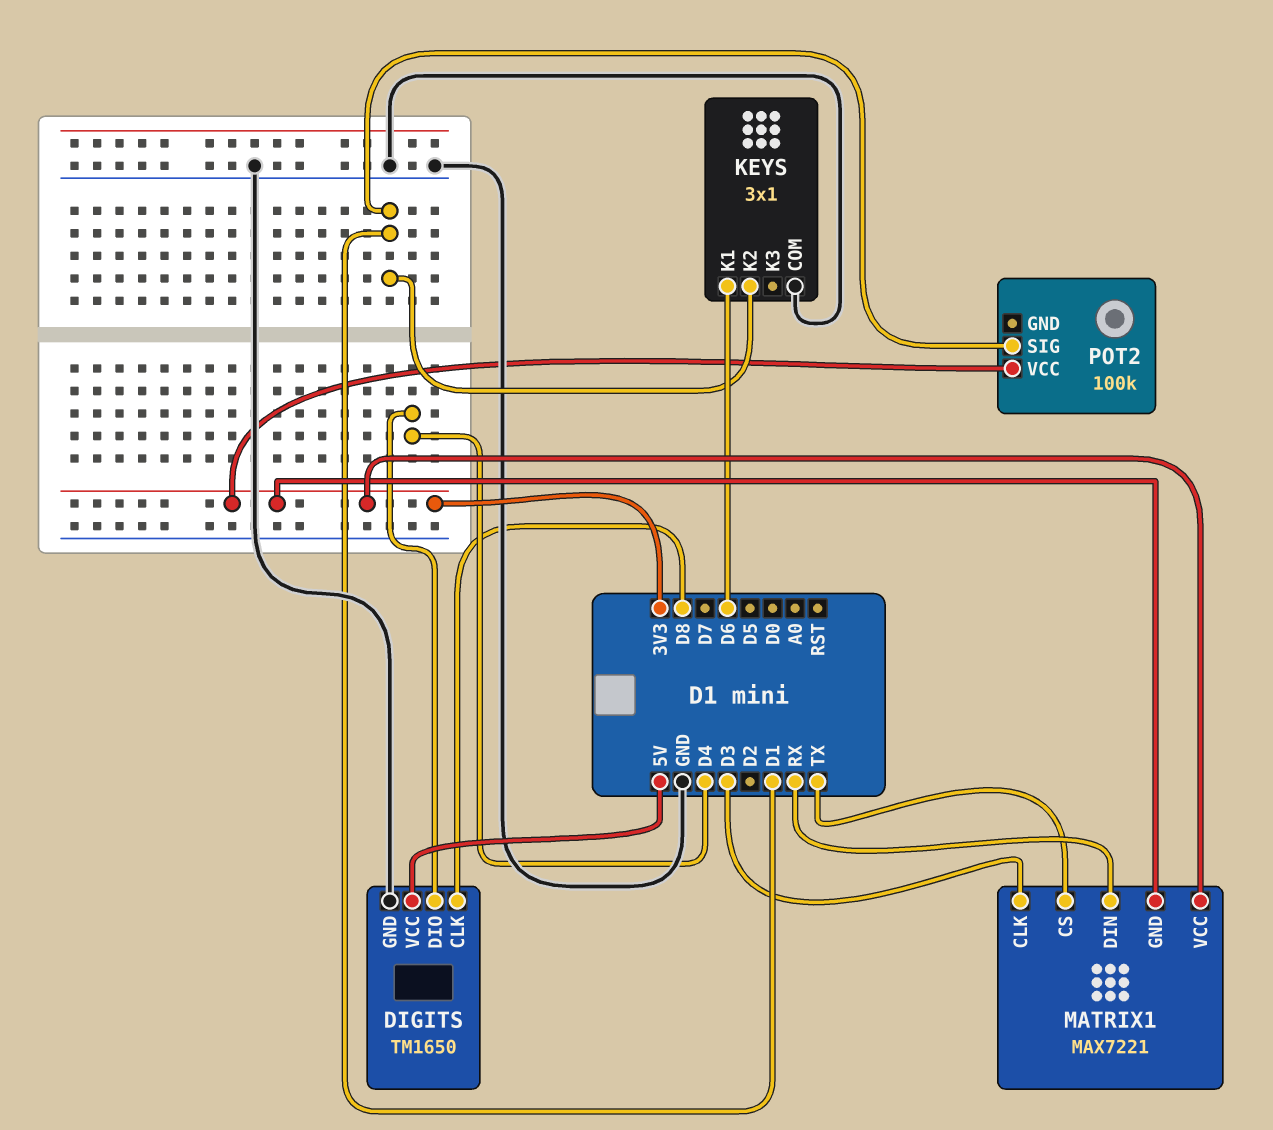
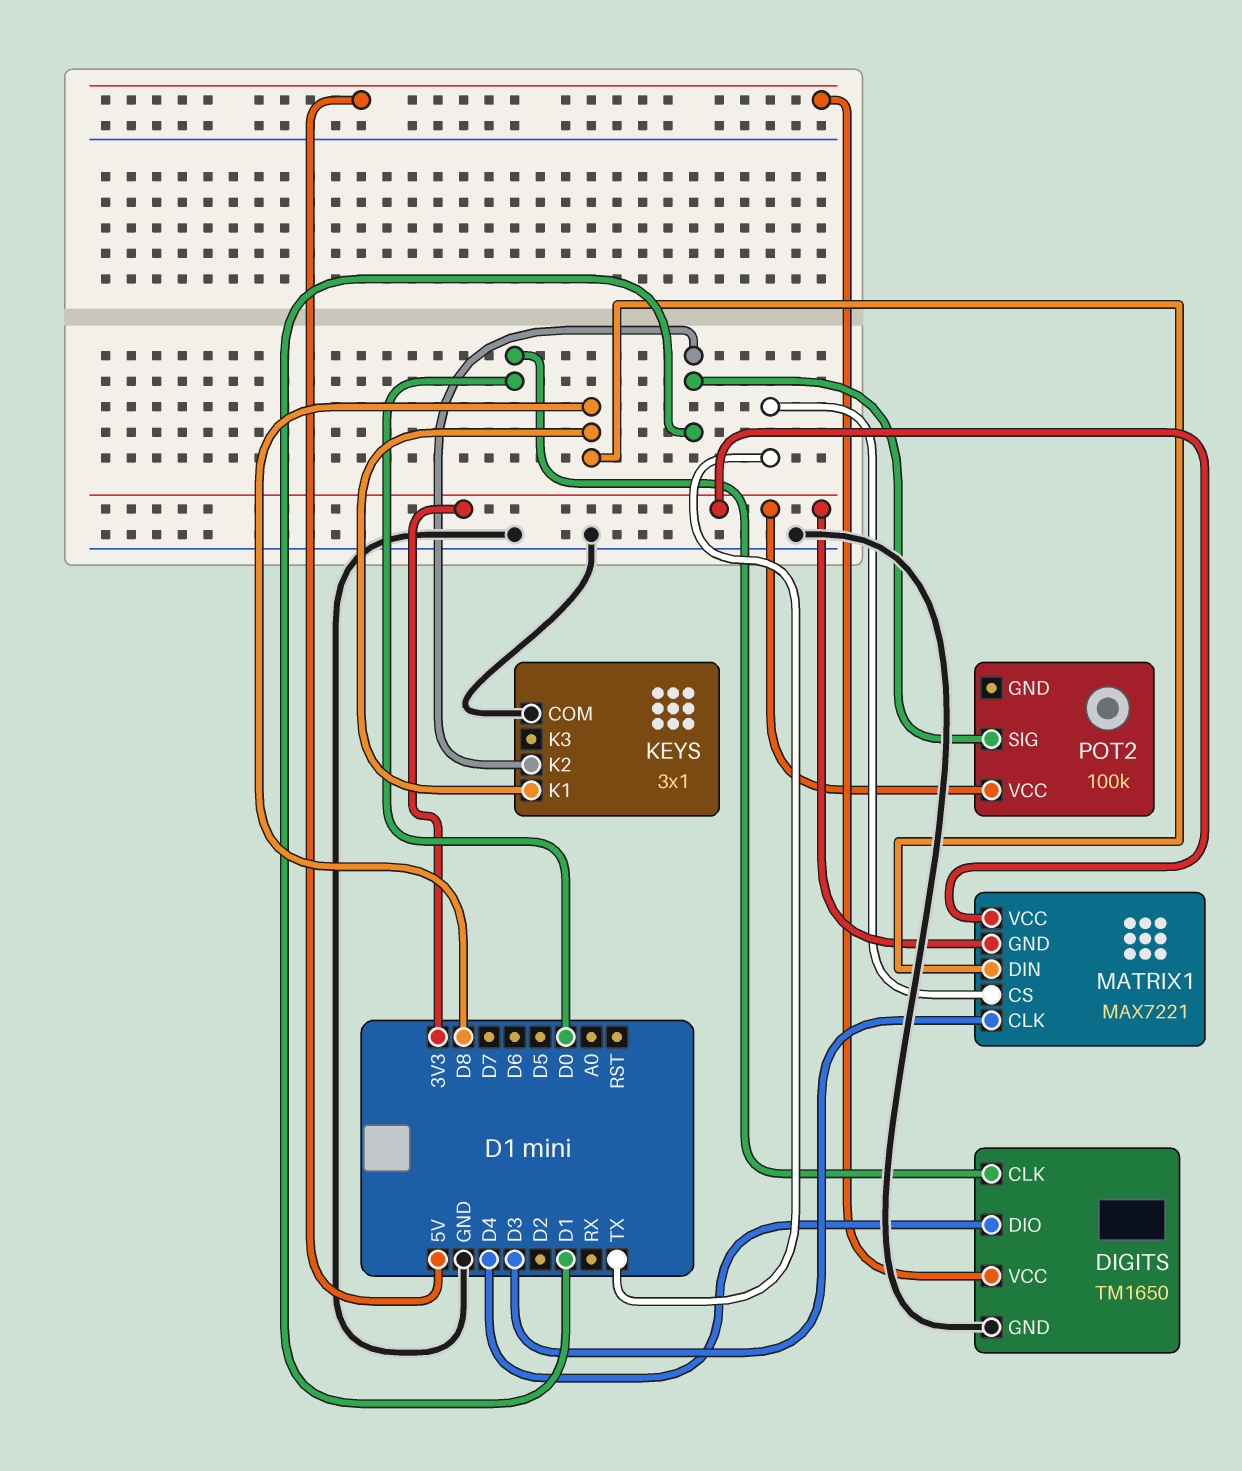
DIGITS pin CLK: D8 -> D0
KEYS pin K1: D6 -> D8
MATRIX1 pin DIN: RX -> D8

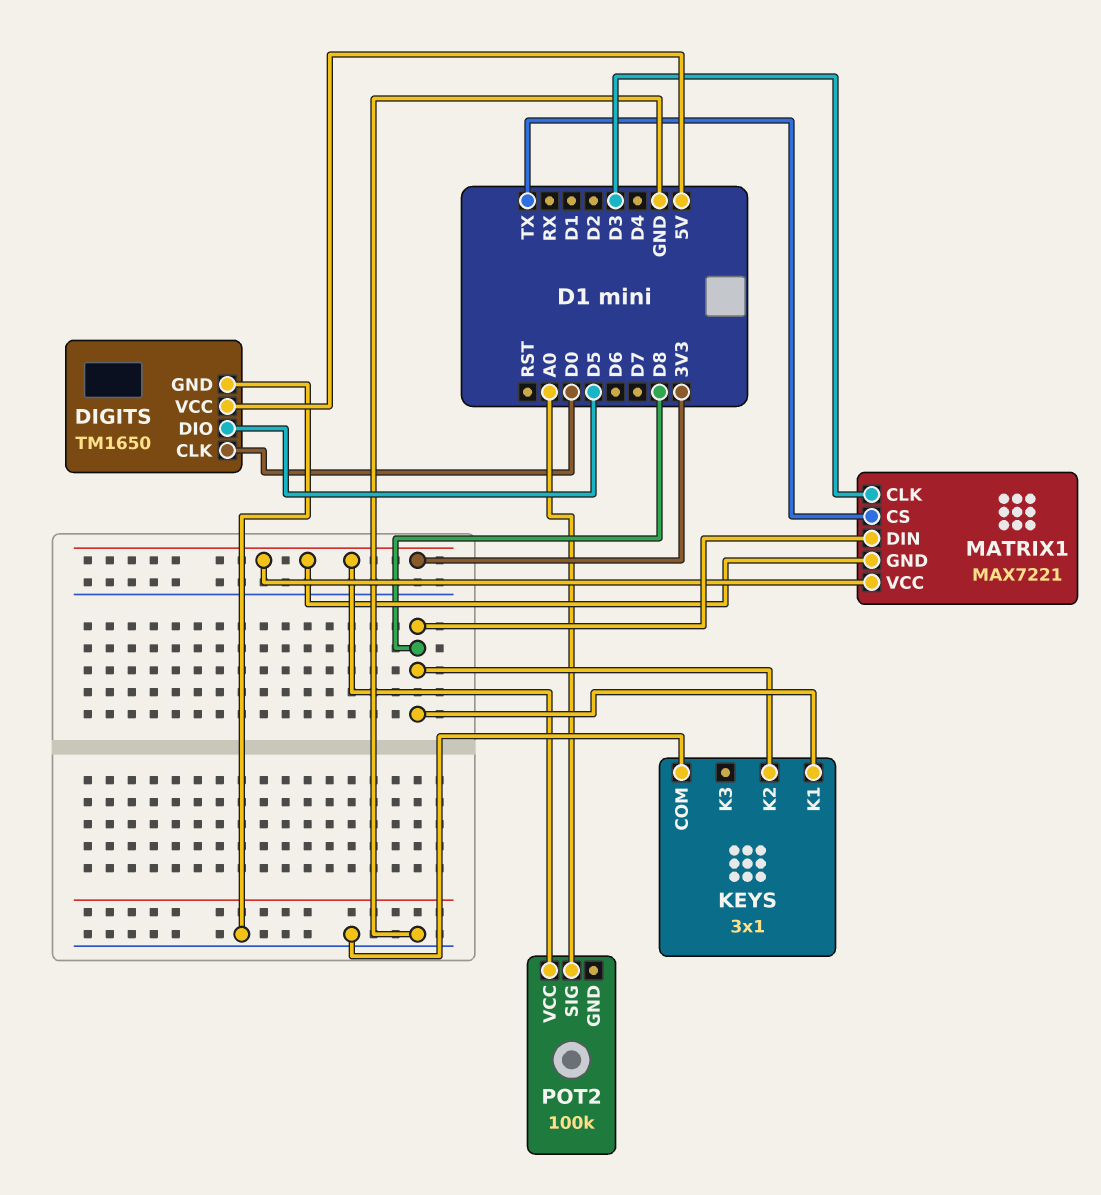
DIGITS pin DIO: D4 -> D5
KEYS pin K2: D1 -> D8
POT2 pin SIG: D1 -> A0

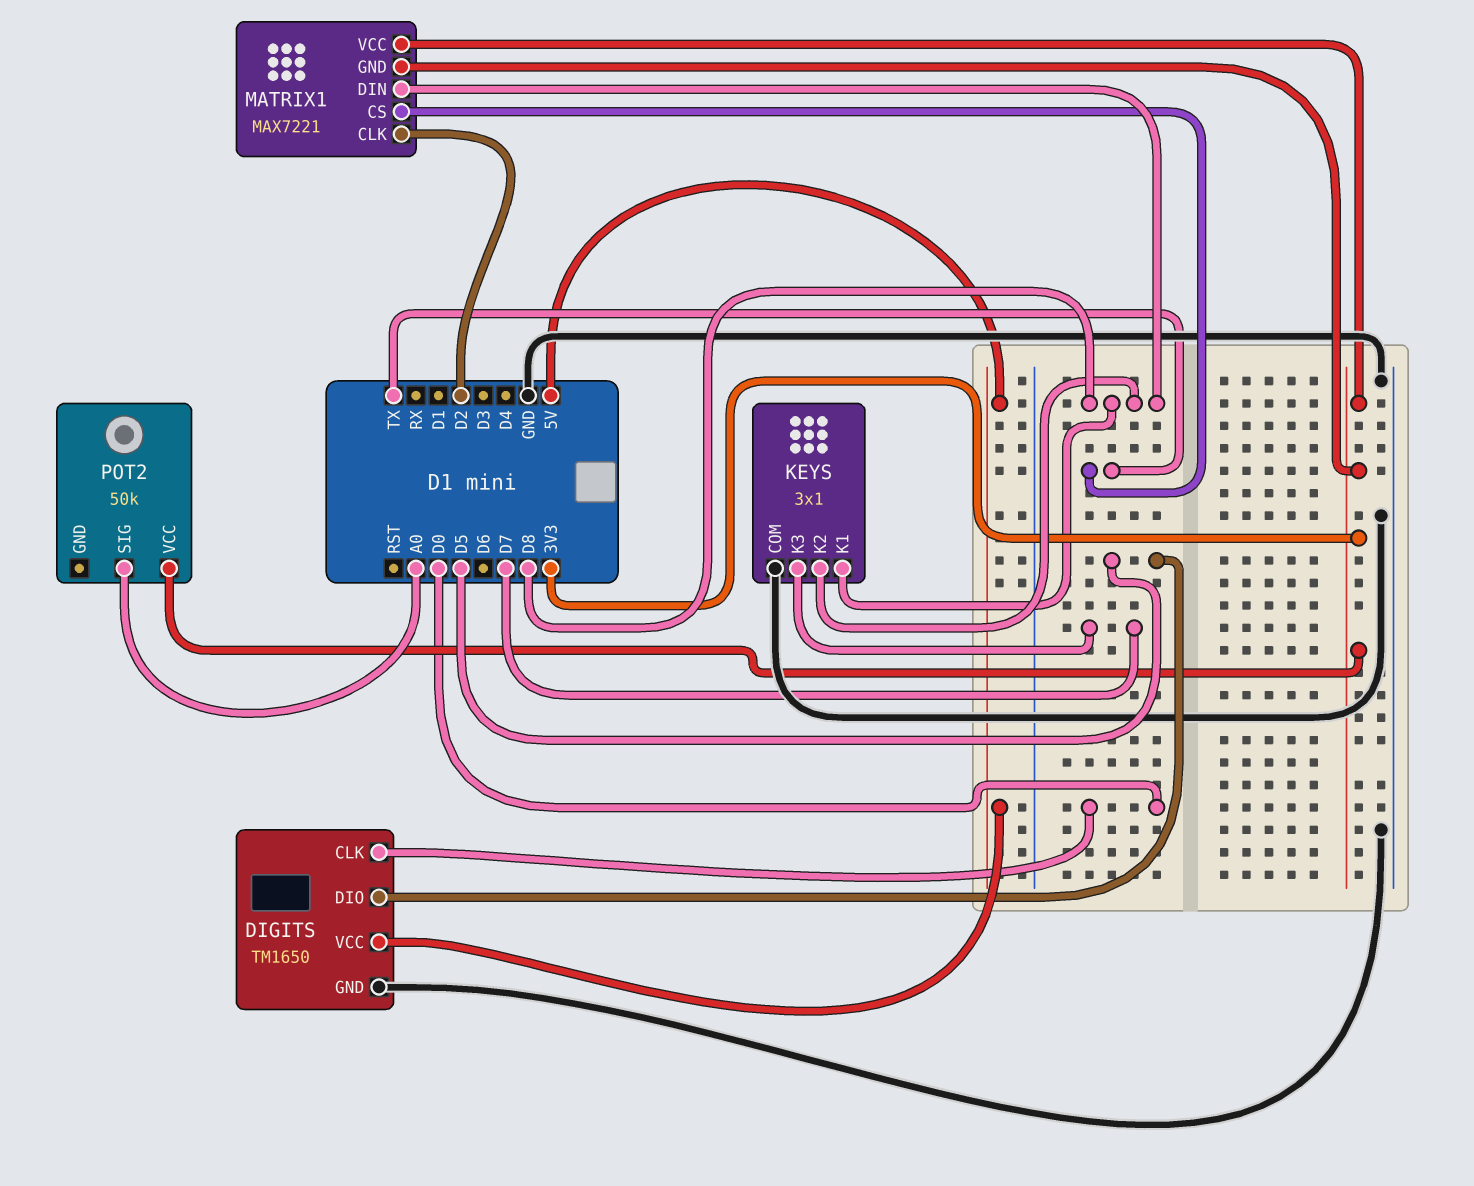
KEYS pin K3: none -> D7
MATRIX1 pin CLK: D3 -> D2
POT2: 100k -> 50k

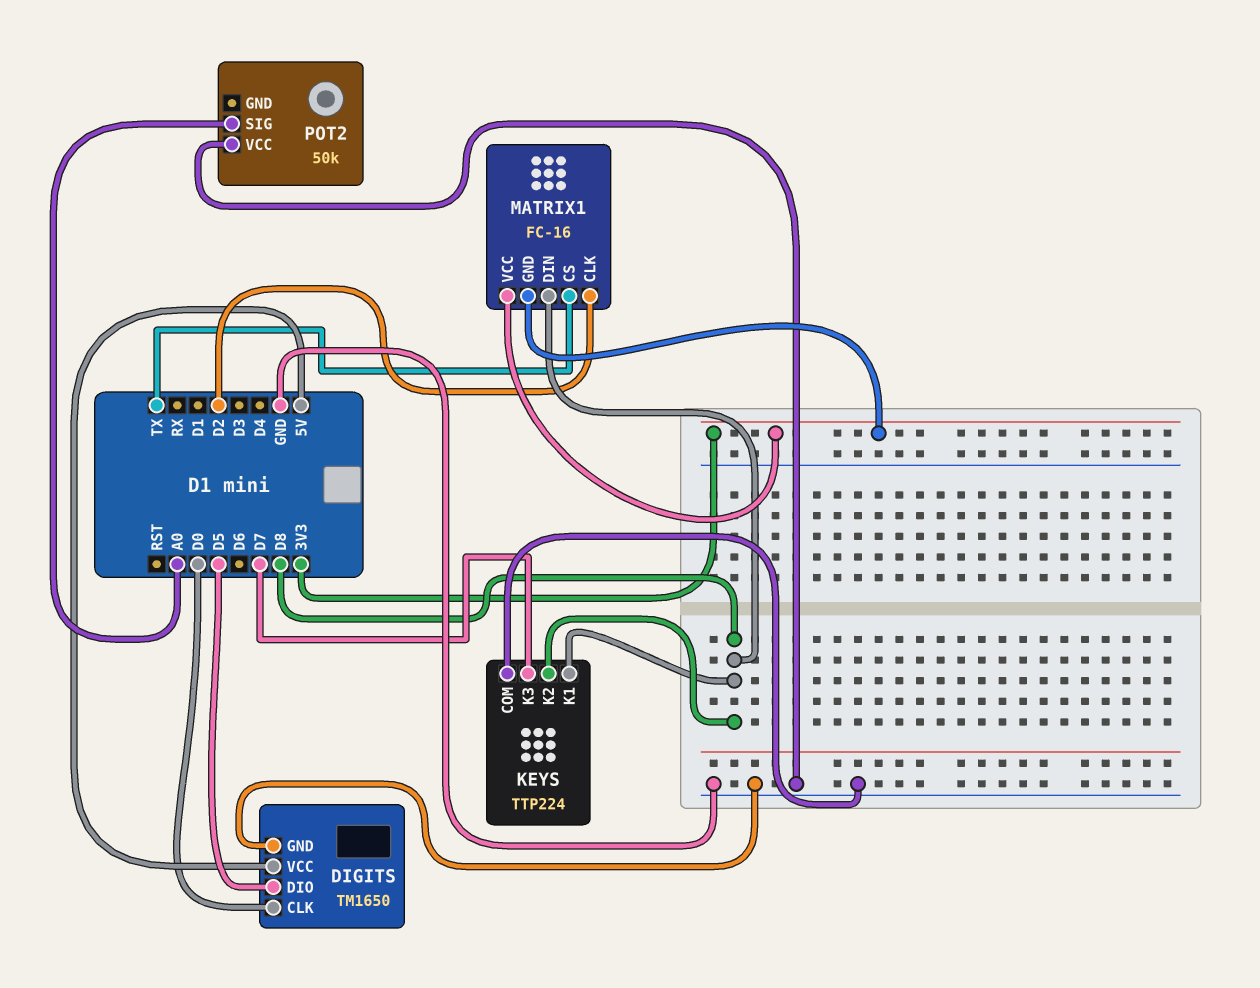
KEYS: 3x1 -> TTP224
MATRIX1: MAX7221 -> FC-16
POT2 pin VCC: 3V3 -> GND

